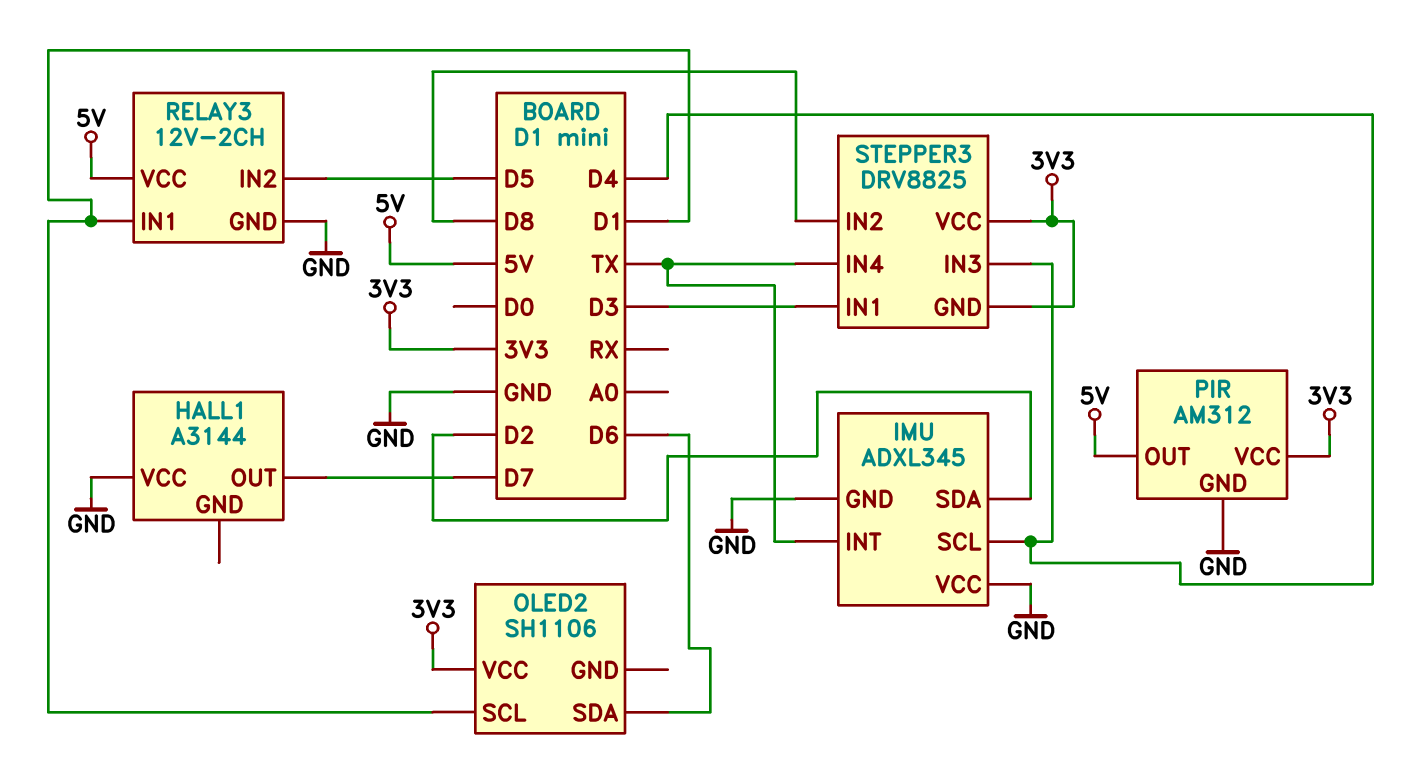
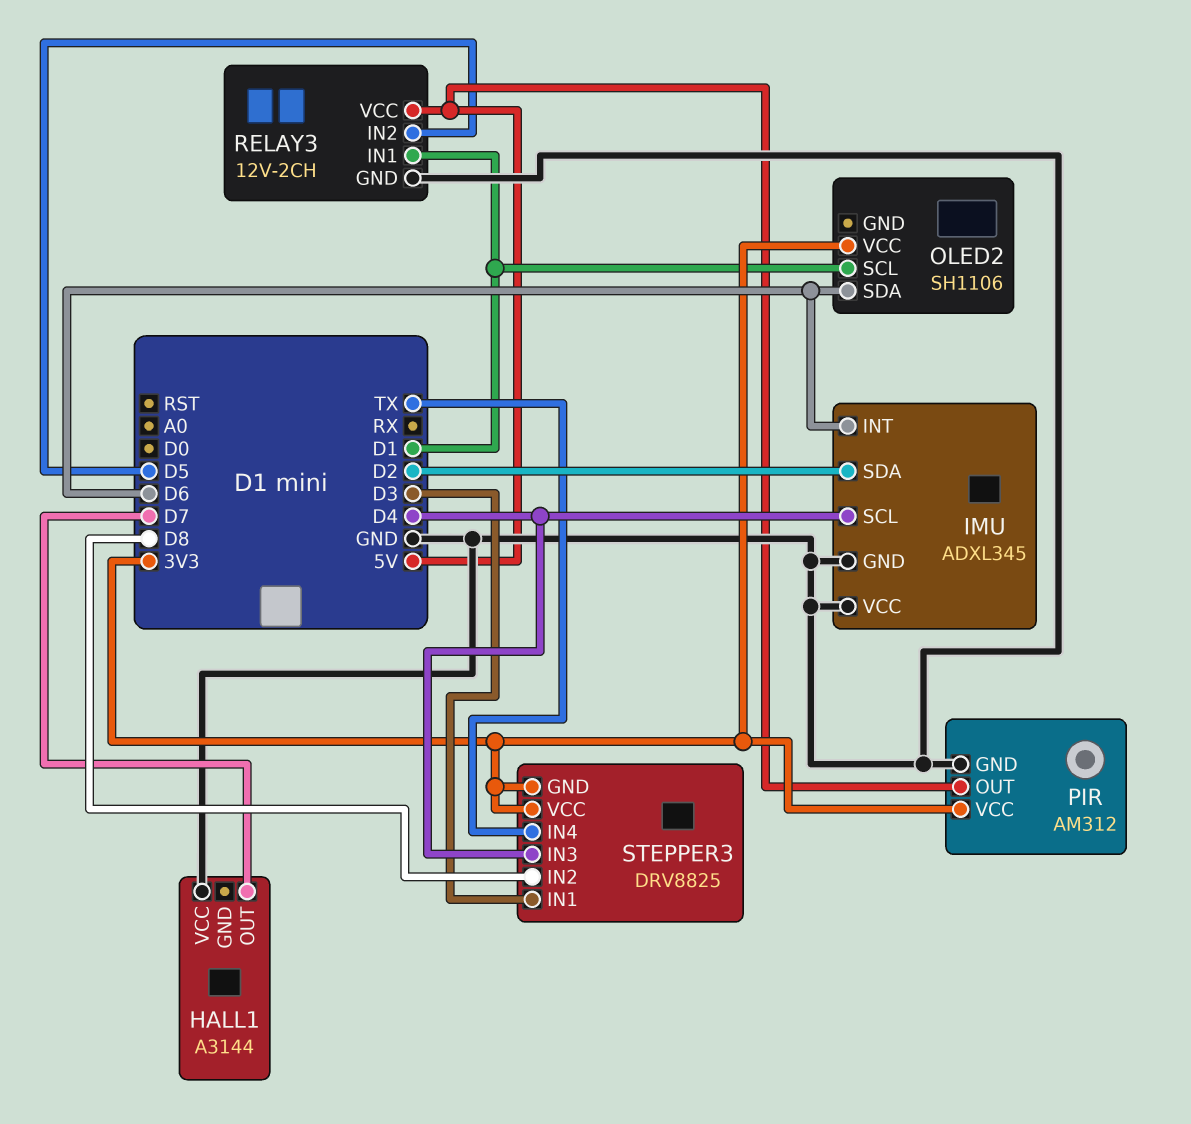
IMU pin INT: TX -> D6

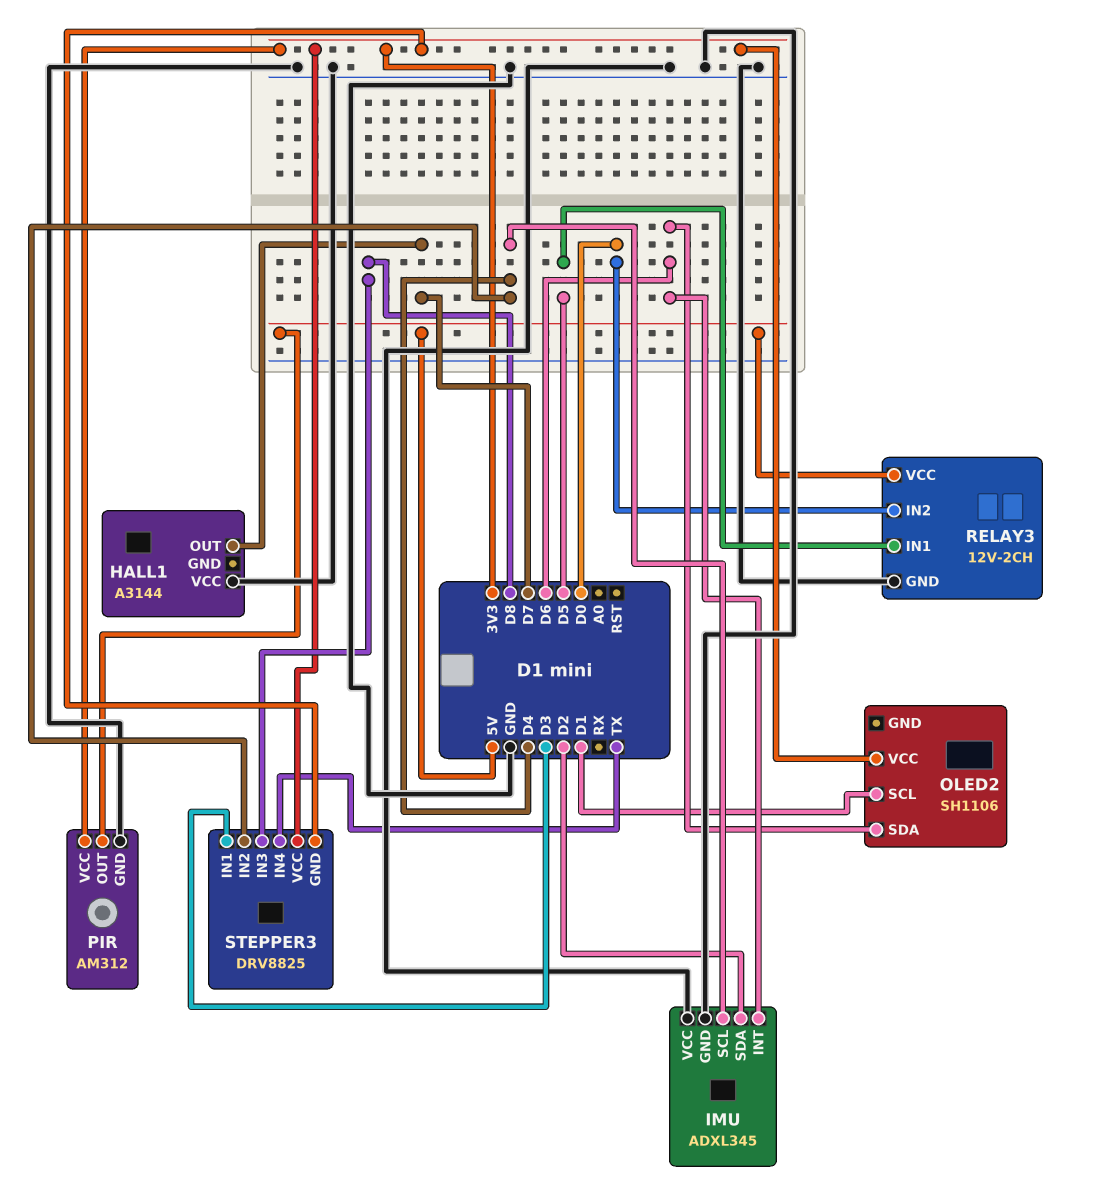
RELAY3 pin IN1: D1 -> D5
RELAY3 pin IN2: D5 -> D0
STEPPER3 pin IN2: D8 -> D4
STEPPER3 pin IN3: D4 -> D8

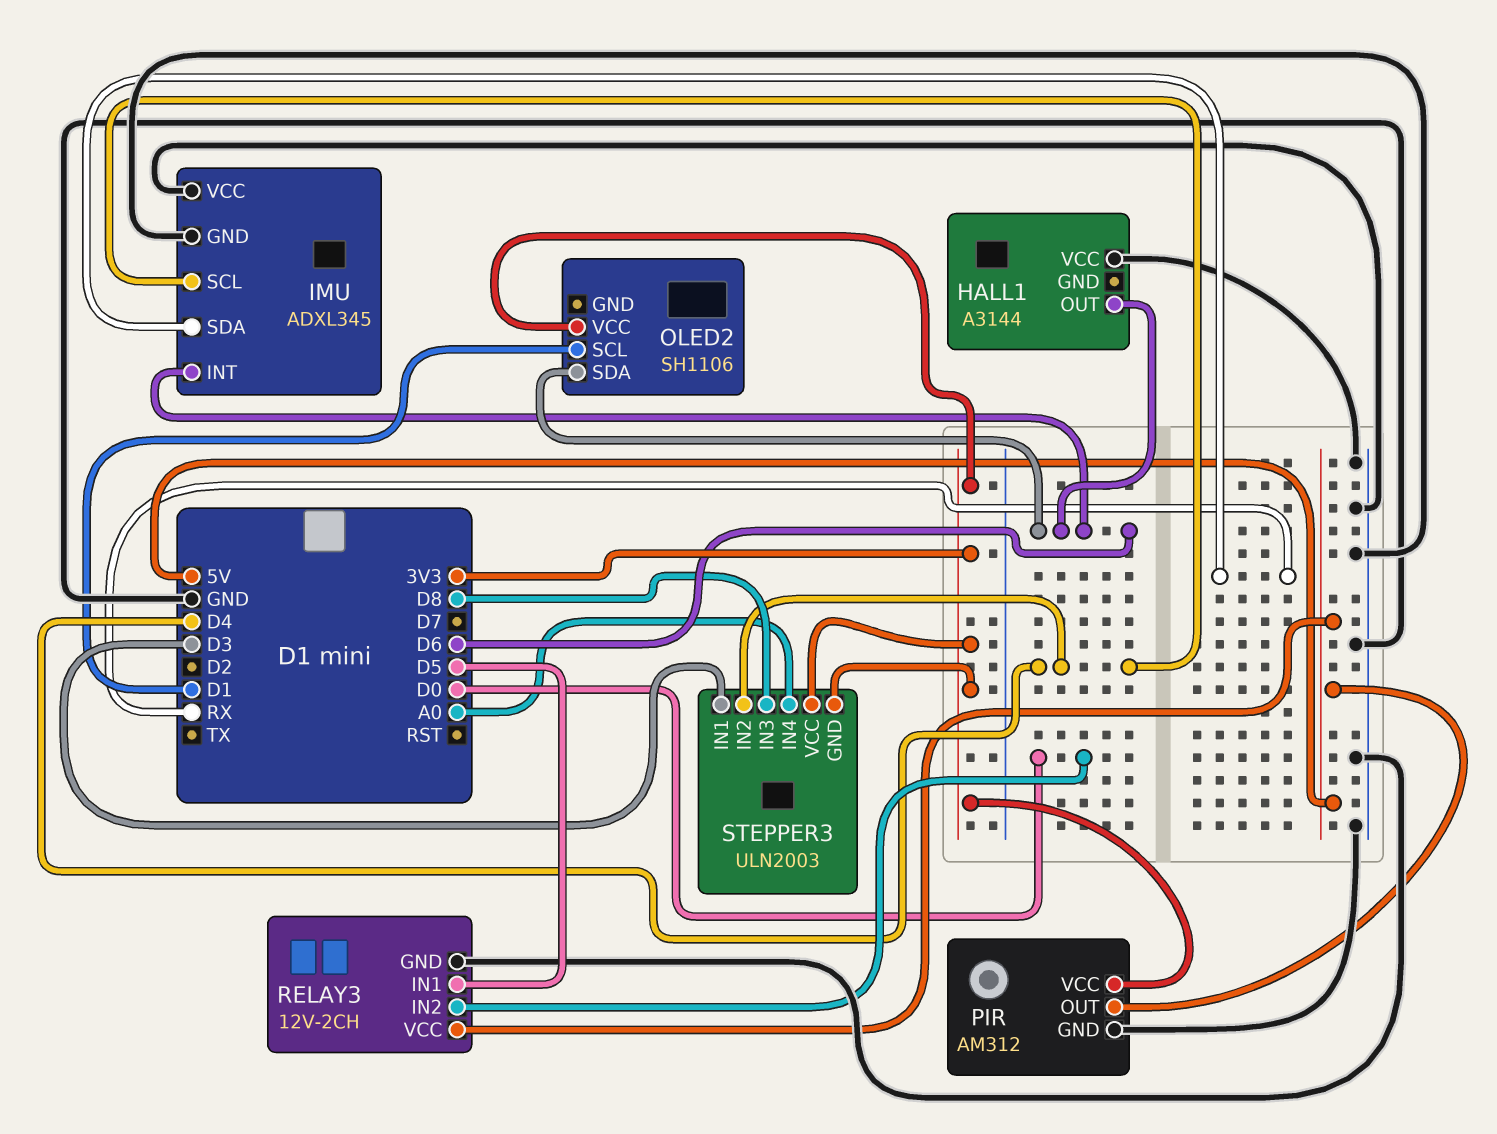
HALL1 pin OUT: D7 -> D6
IMU pin SDA: D2 -> RX
STEPPER3: DRV8825 -> ULN2003
STEPPER3 pin IN4: TX -> A0

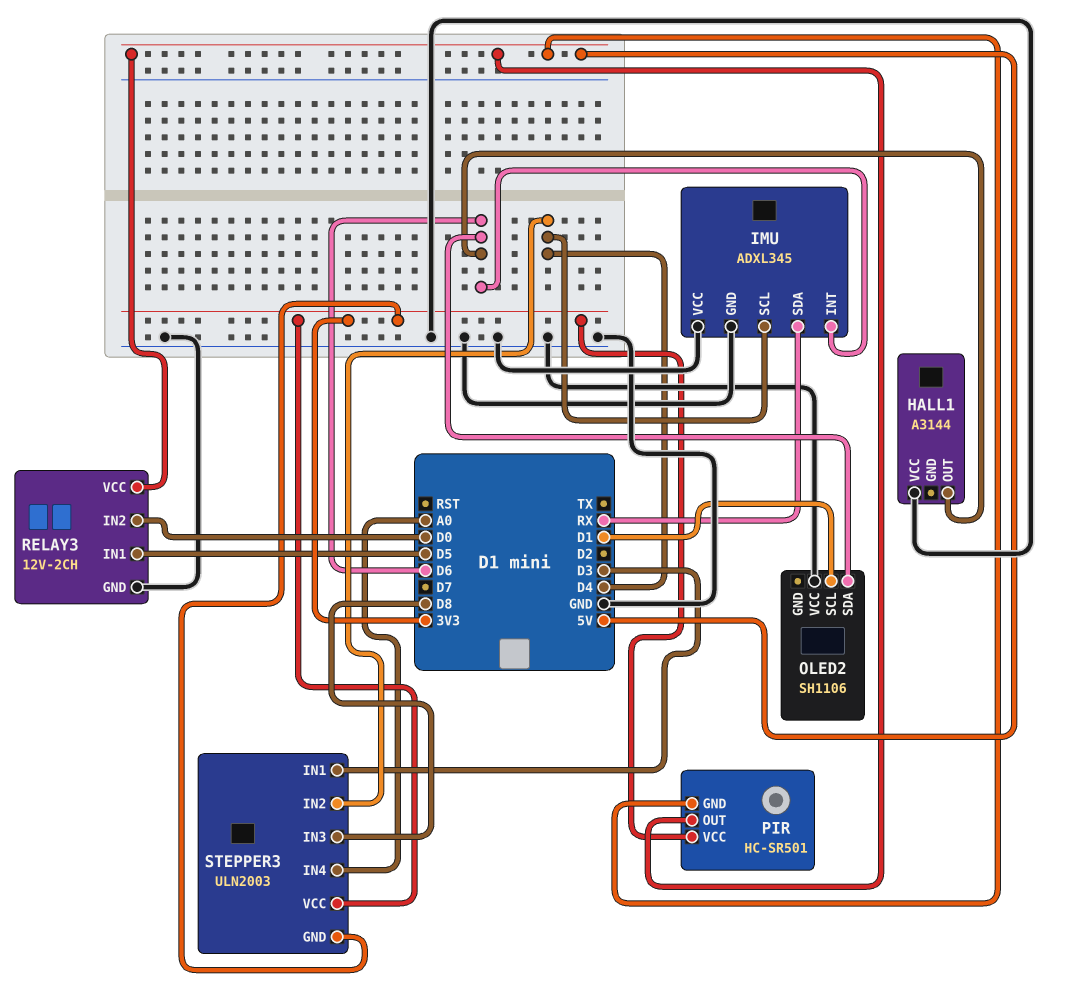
OLED2 pin VCC: 3V3 -> GND
PIR: AM312 -> HC-SR501
PIR pin GND: GND -> 5V

